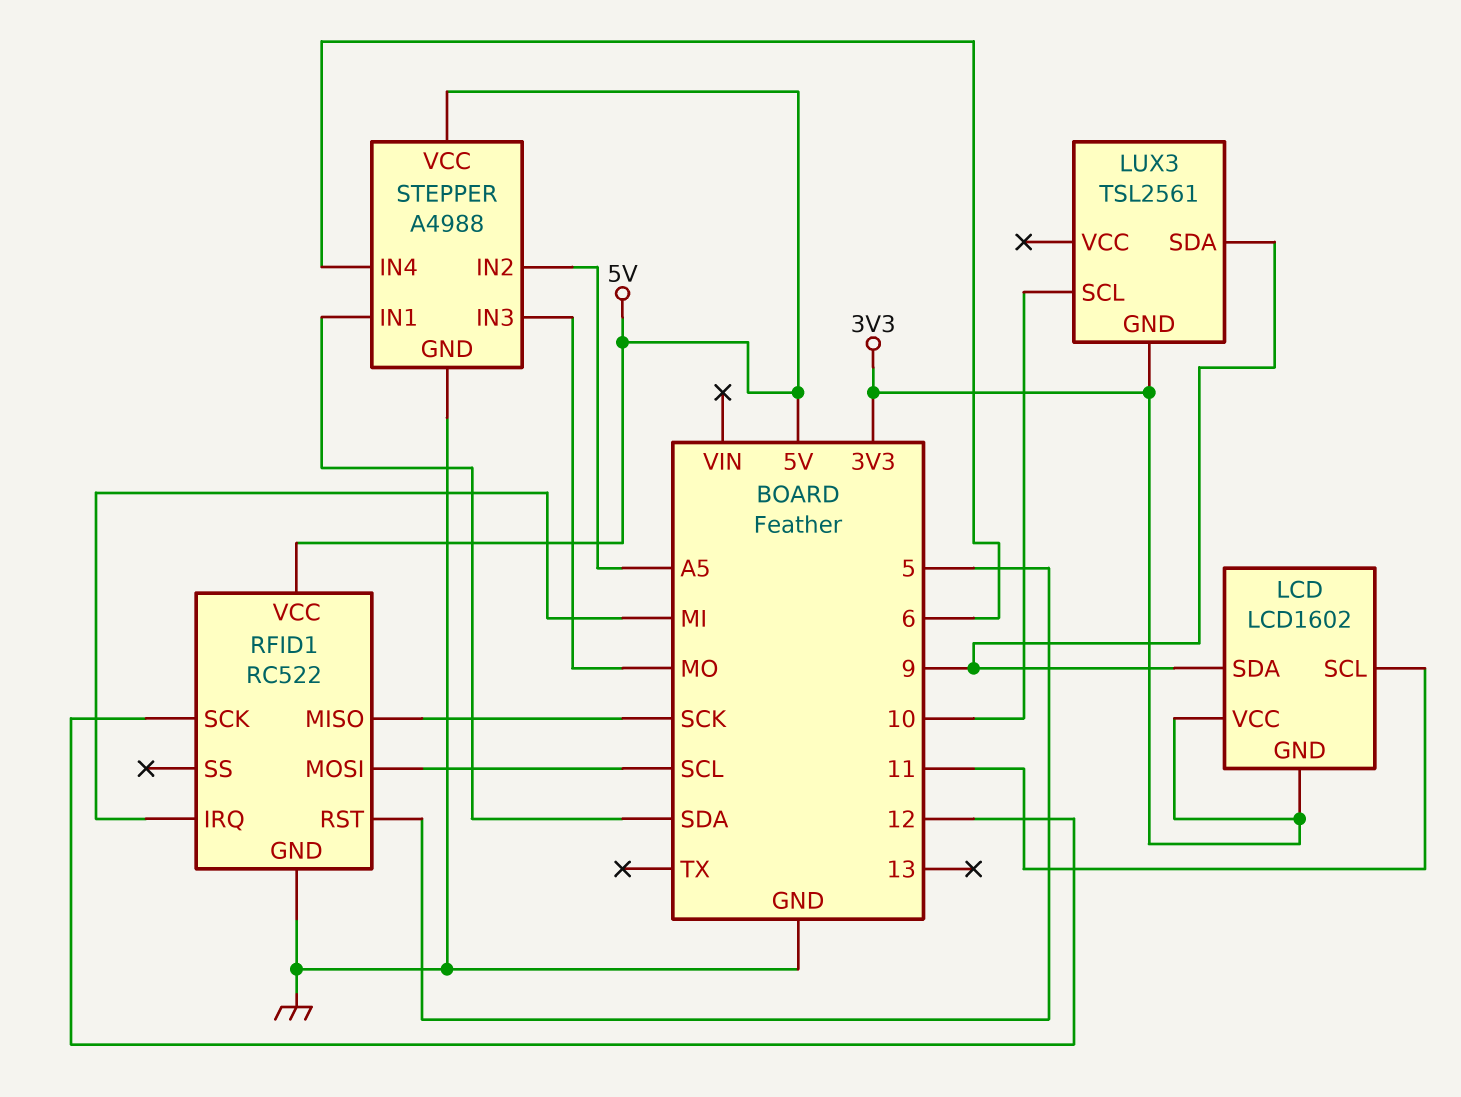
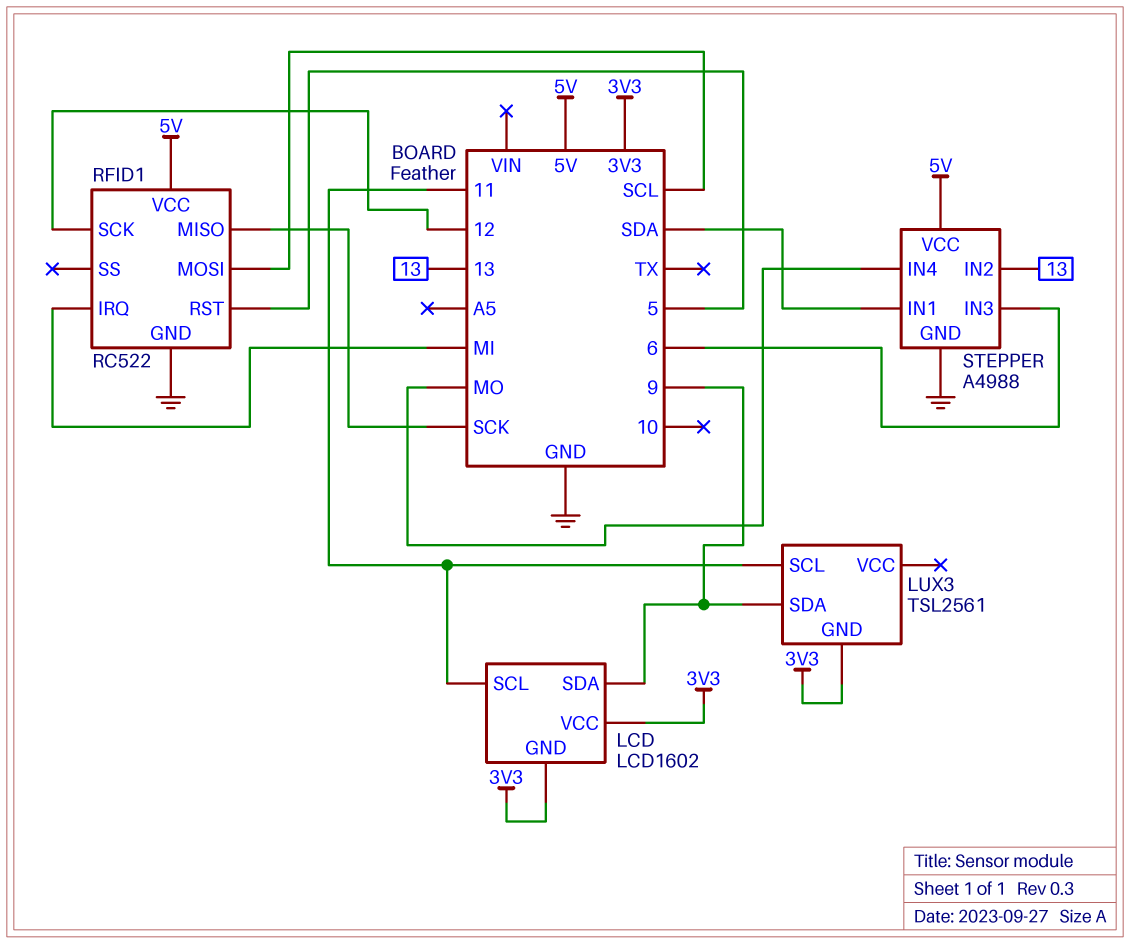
LUX3 pin SCL: 10 -> 11
STEPPER pin IN2: A5 -> 13
STEPPER pin IN3: MO -> 6
STEPPER pin IN4: 6 -> MO

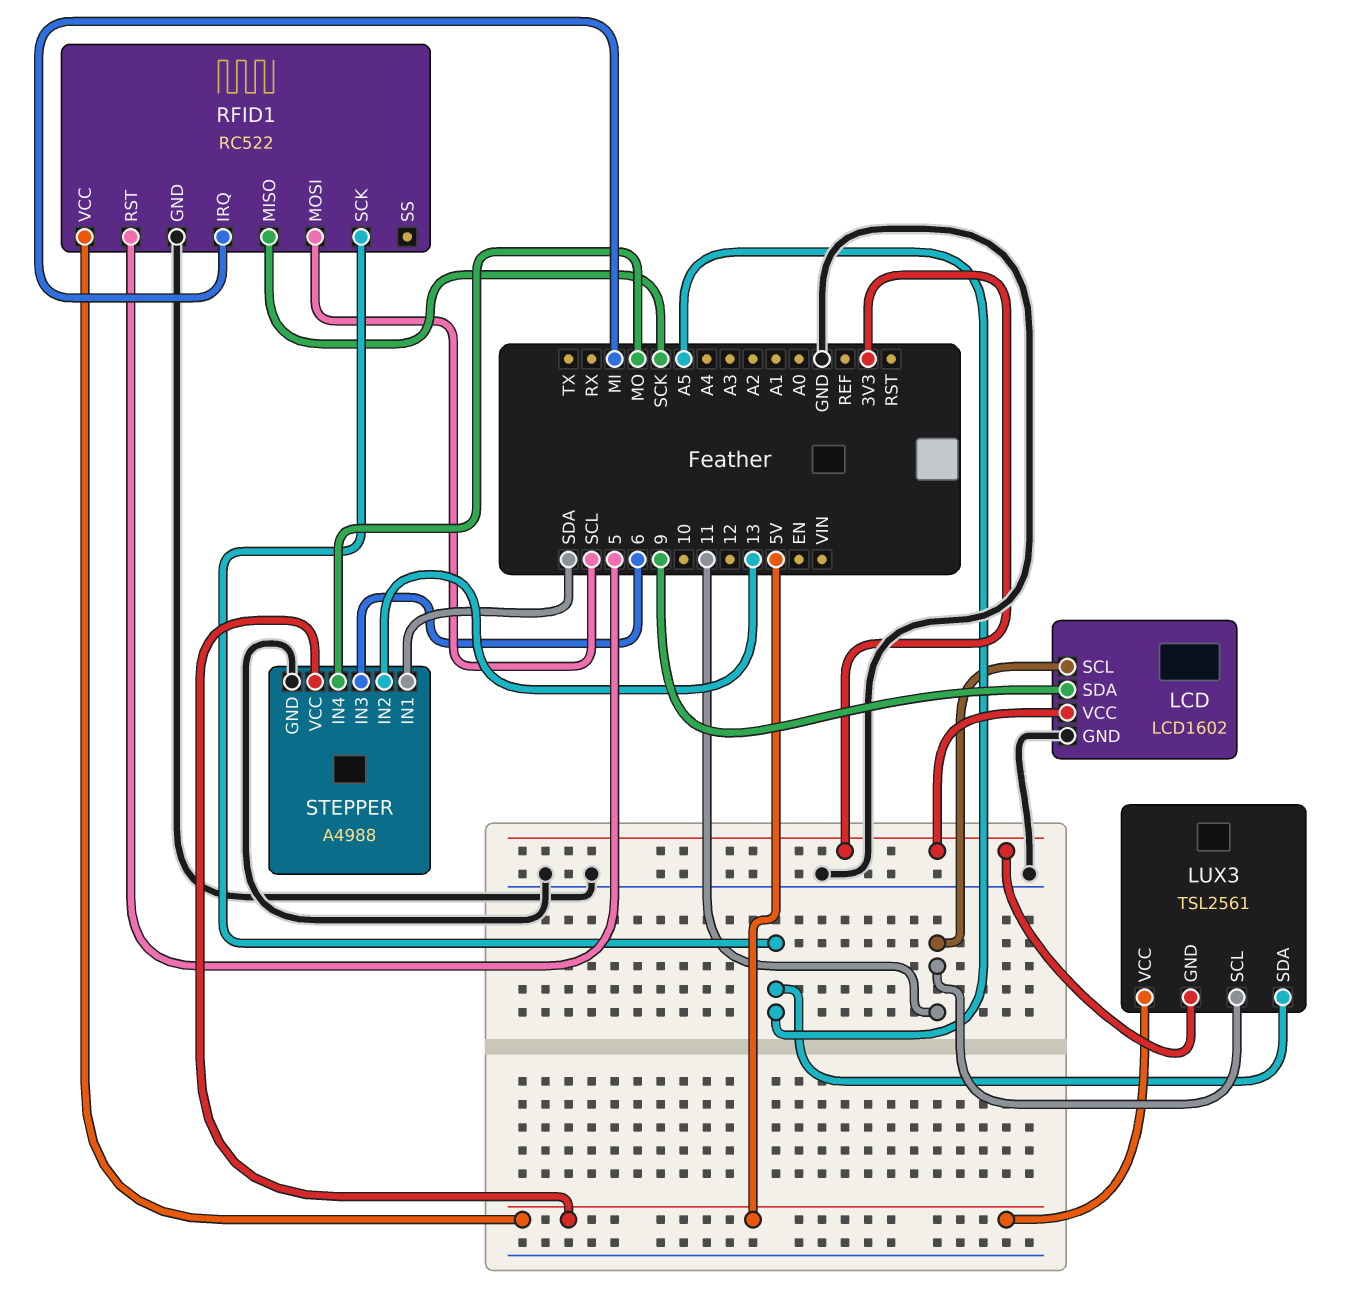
LCD pin GND: 3V3 -> GND
LUX3 pin SDA: 9 -> A5
LUX3 pin VCC: none -> 5V
RFID1 pin SCK: 12 -> A5

